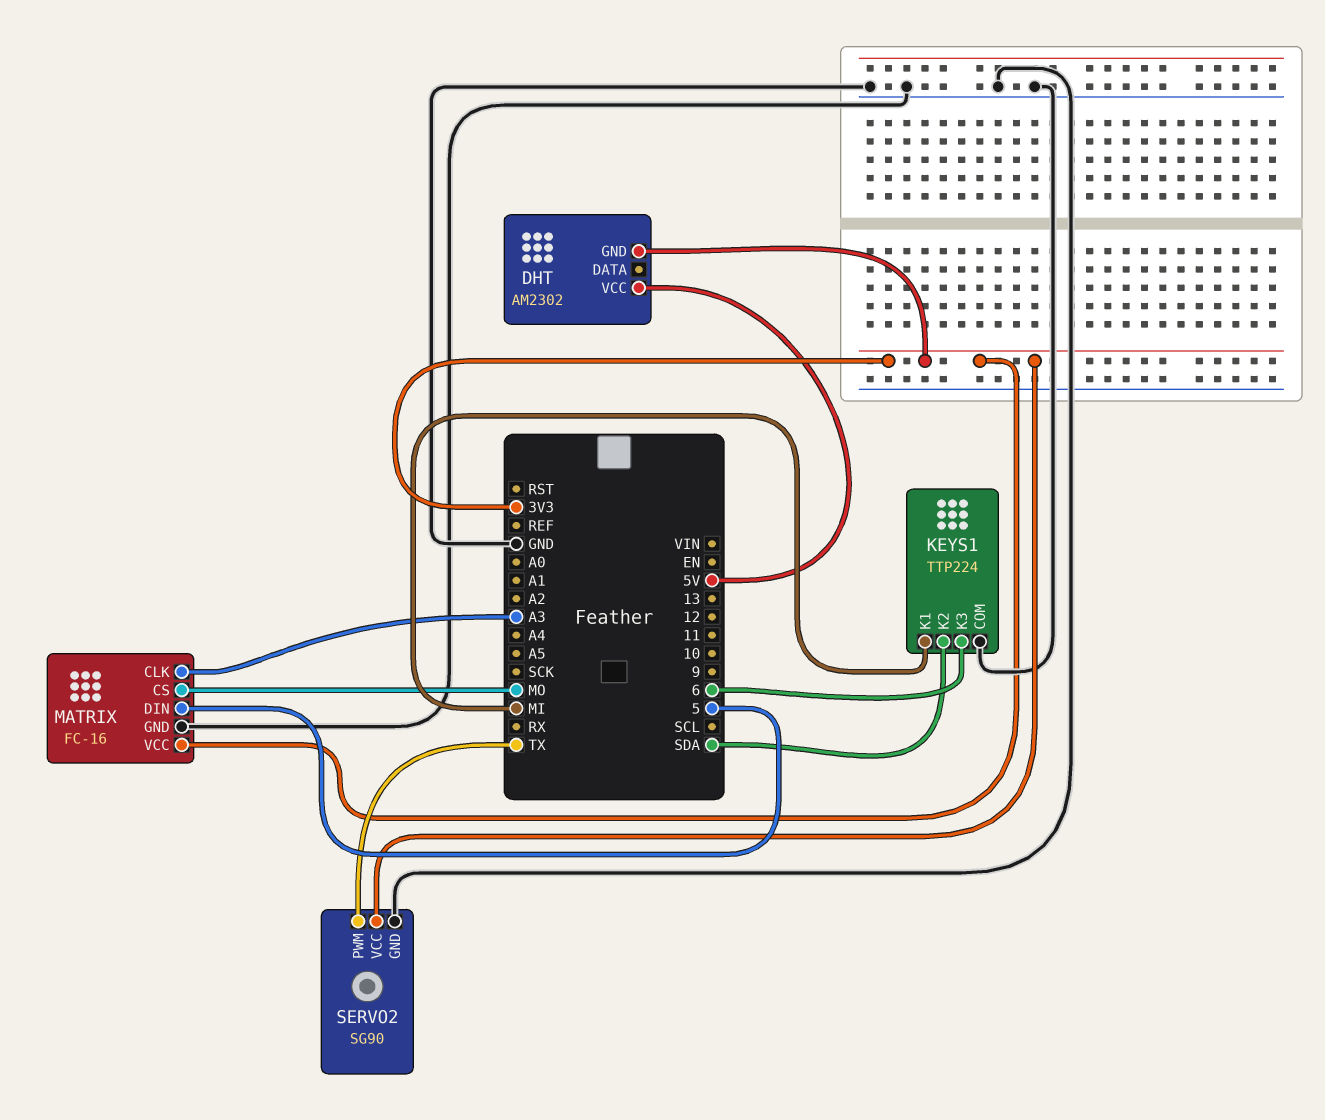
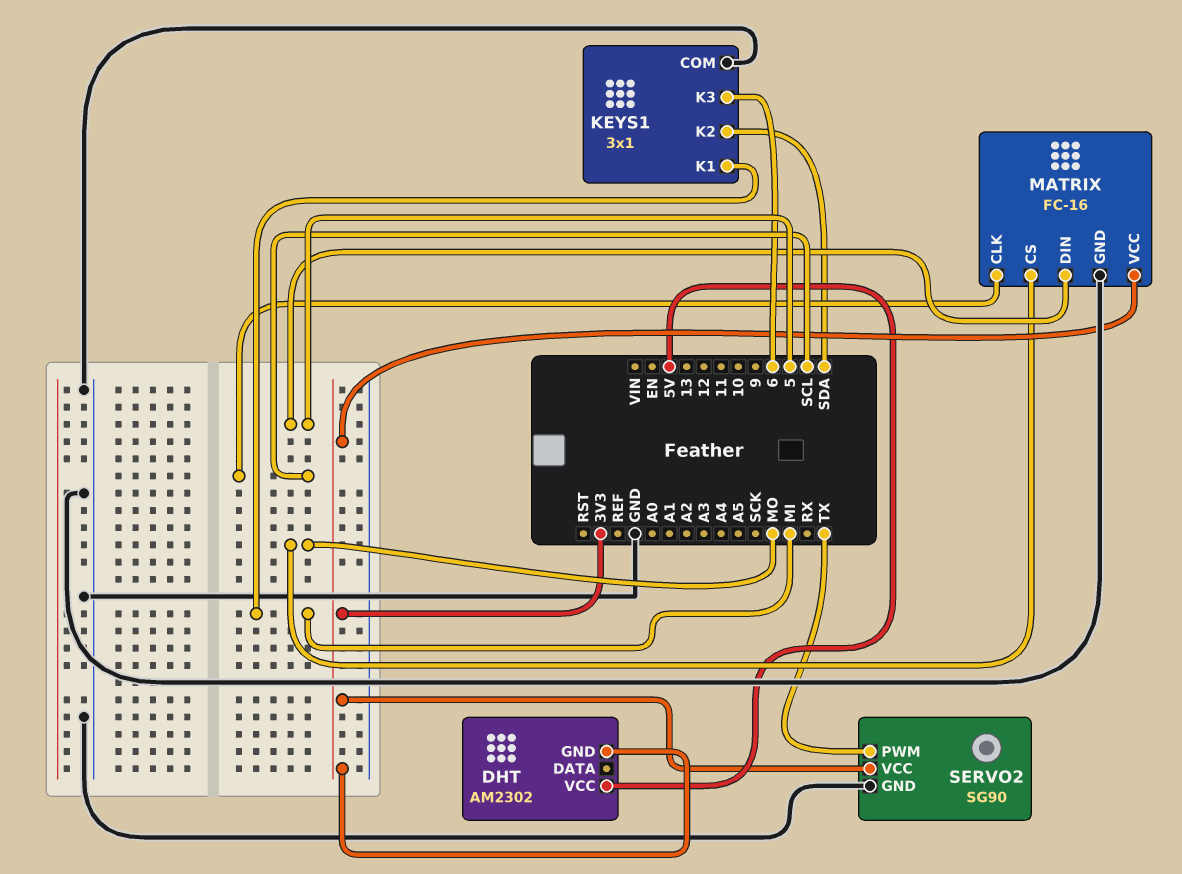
KEYS1: TTP224 -> 3x1
MATRIX pin CLK: A3 -> SCL

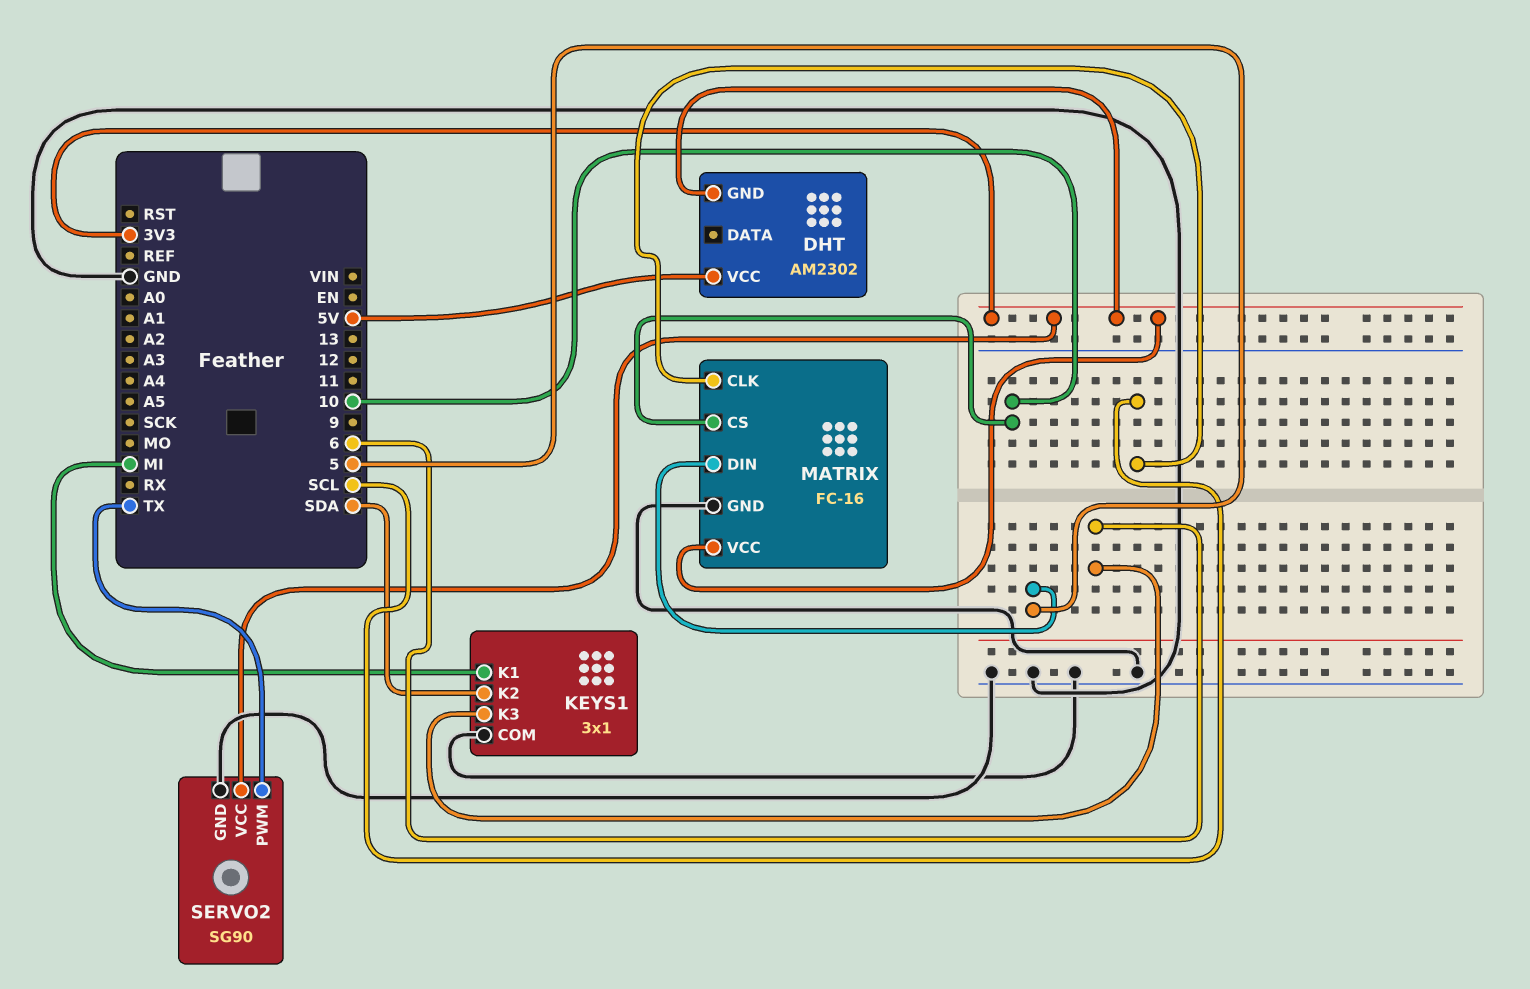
MATRIX pin CS: MO -> 10

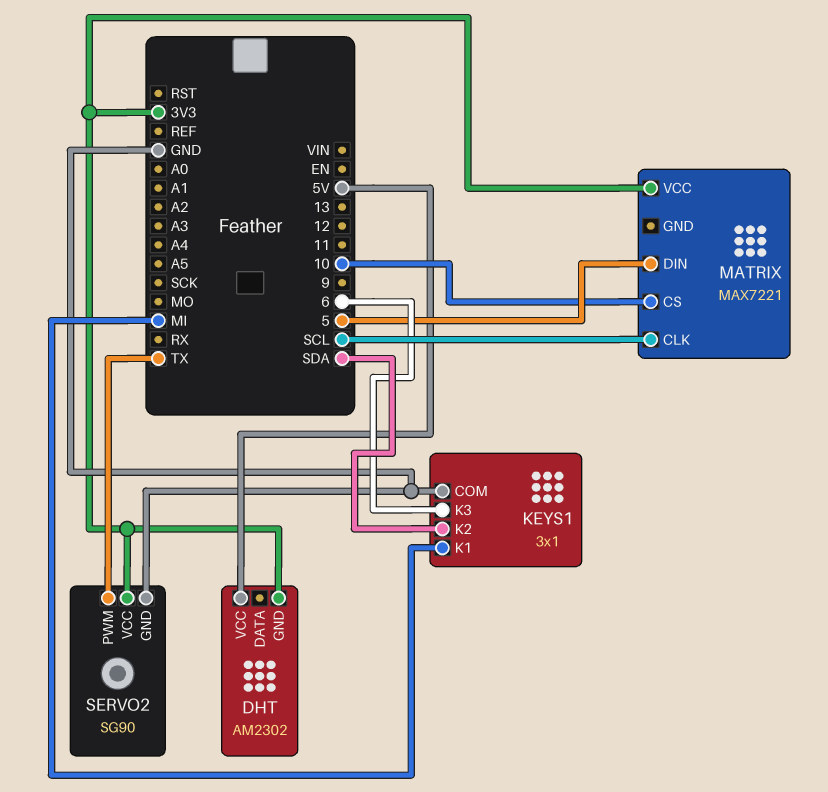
MATRIX: FC-16 -> MAX7221
MATRIX pin GND: GND -> none

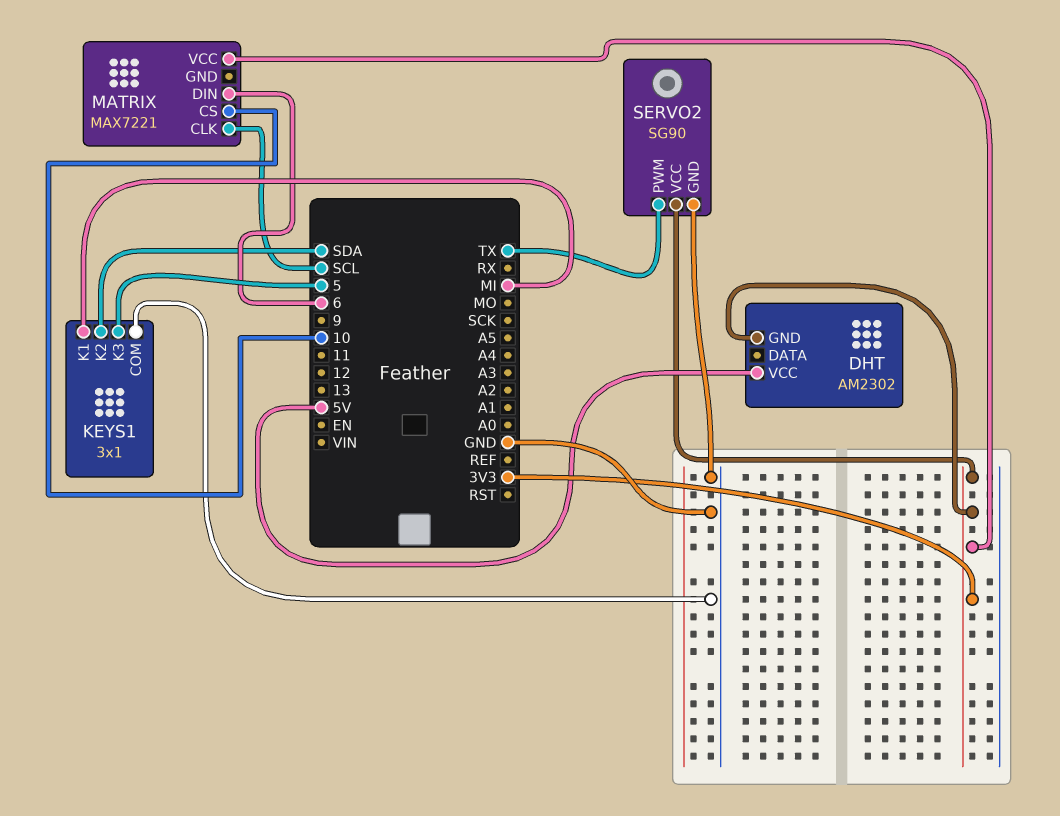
KEYS1 pin K3: 6 -> 5
MATRIX pin DIN: 5 -> 6

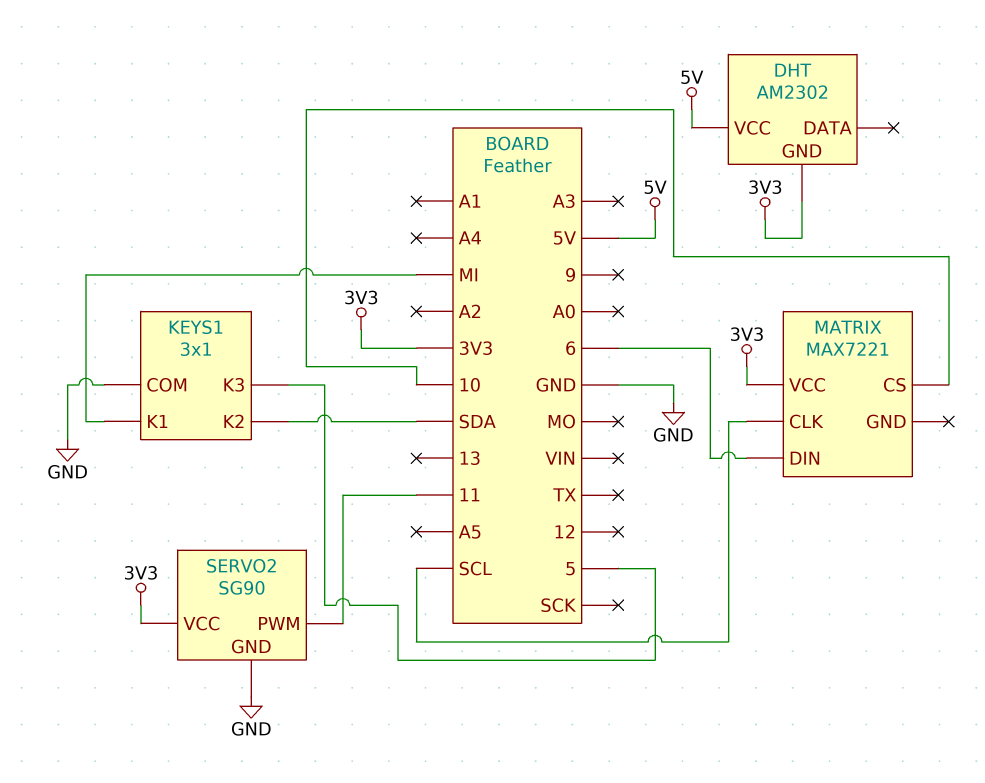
SERVO2 pin PWM: TX -> 11

